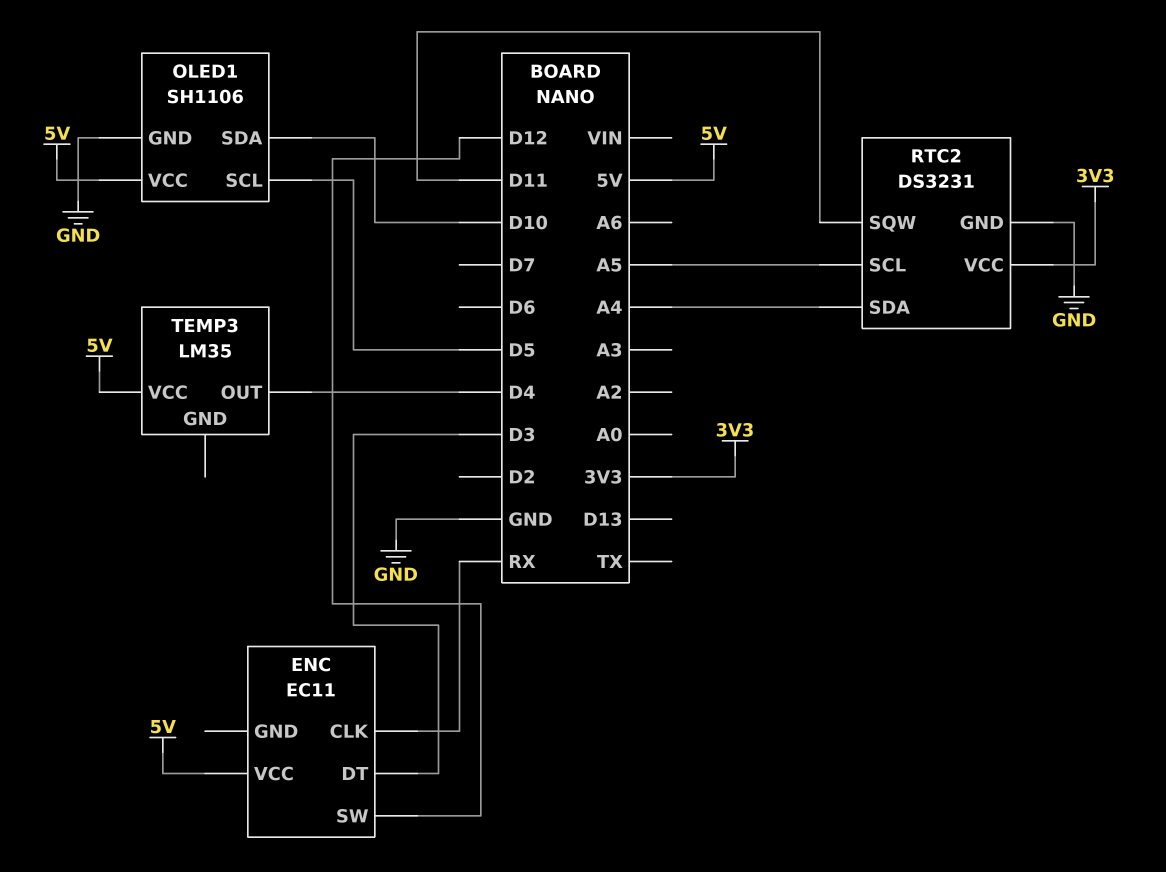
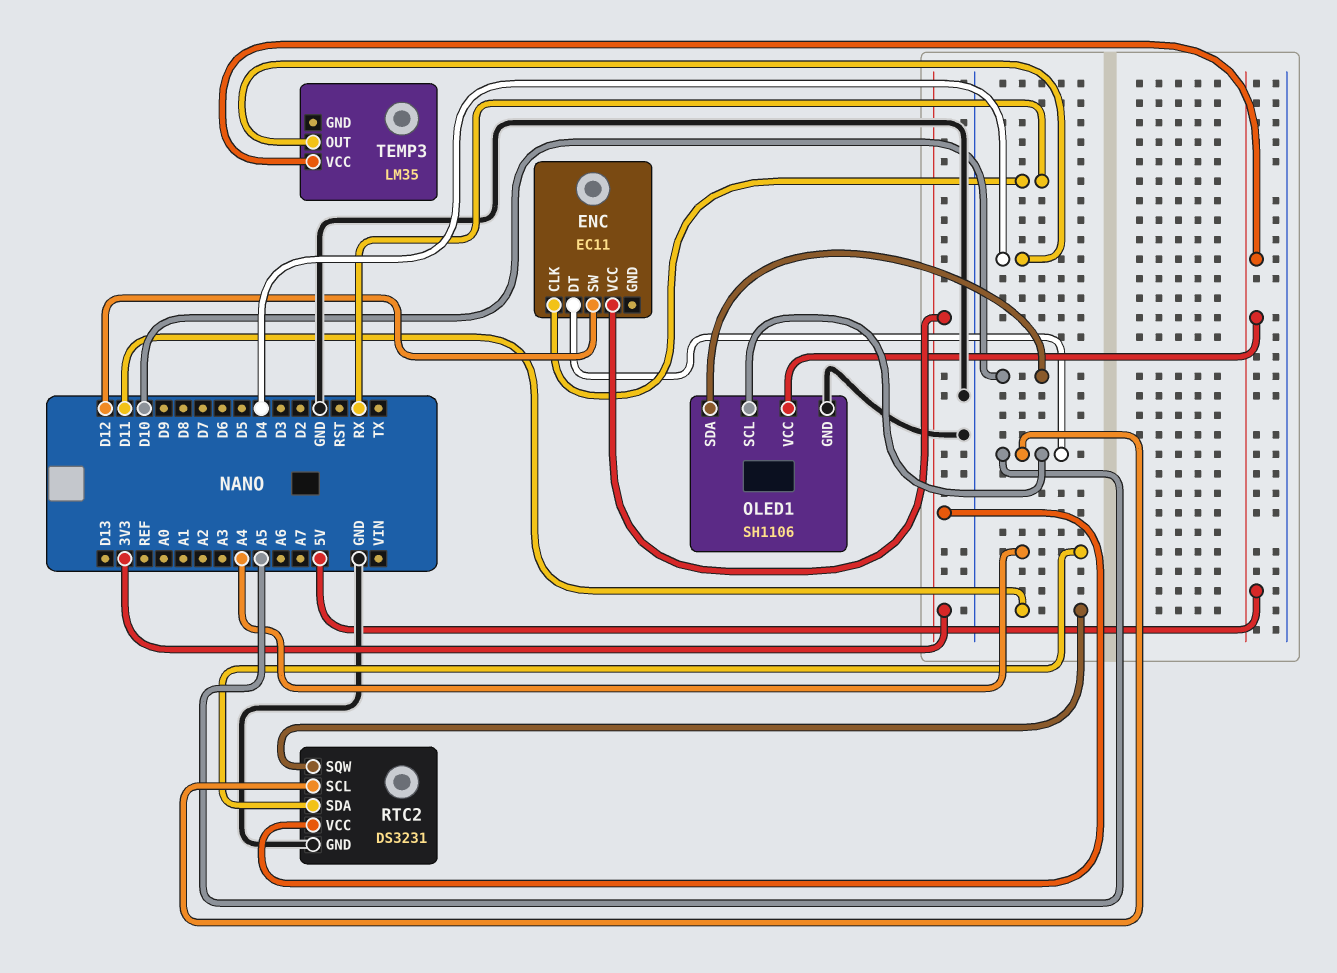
ENC pin DT: D3 -> A5
ENC pin VCC: 5V -> 3V3
OLED1 pin SCL: D5 -> A5

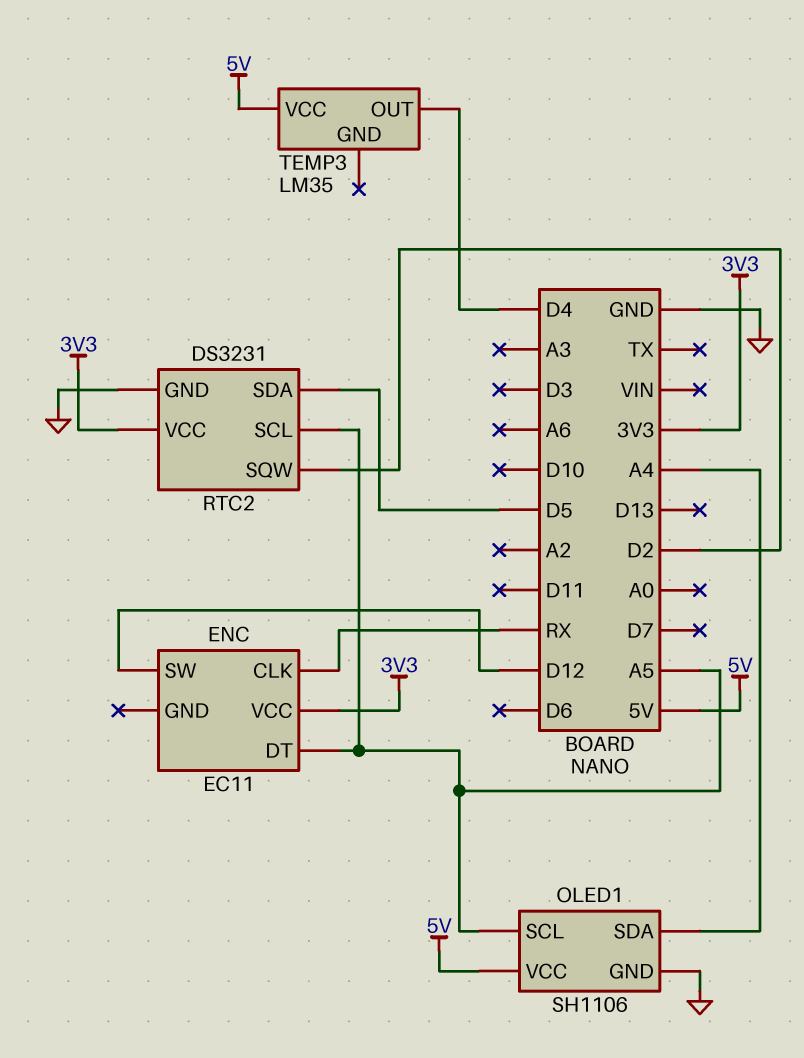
OLED1 pin SDA: D10 -> A4
RTC2 pin SDA: A4 -> D5
RTC2 pin SQW: D11 -> D2

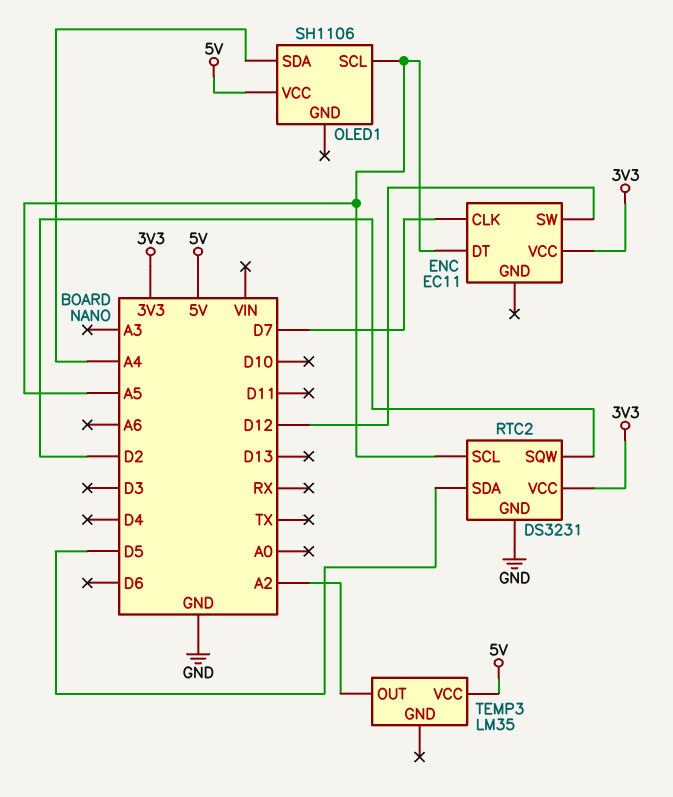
ENC pin CLK: RX -> D7
OLED1 pin GND: GND -> none
TEMP3 pin OUT: D4 -> A2

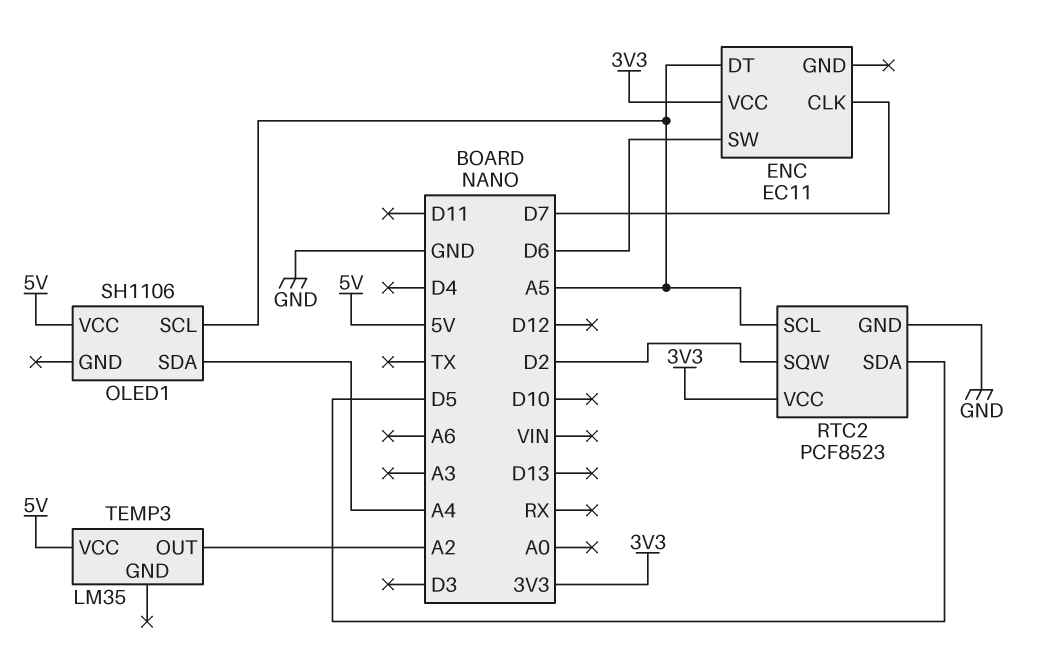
ENC pin SW: D12 -> D6
RTC2: DS3231 -> PCF8523

